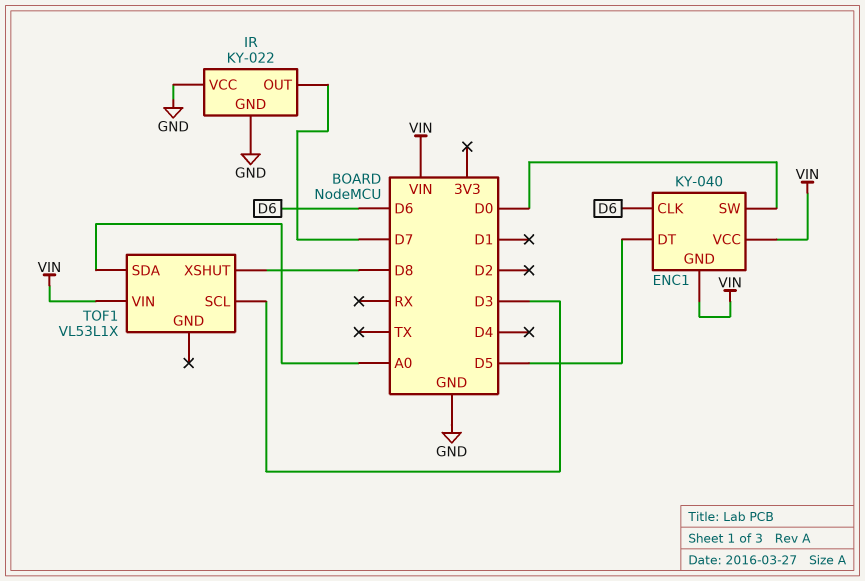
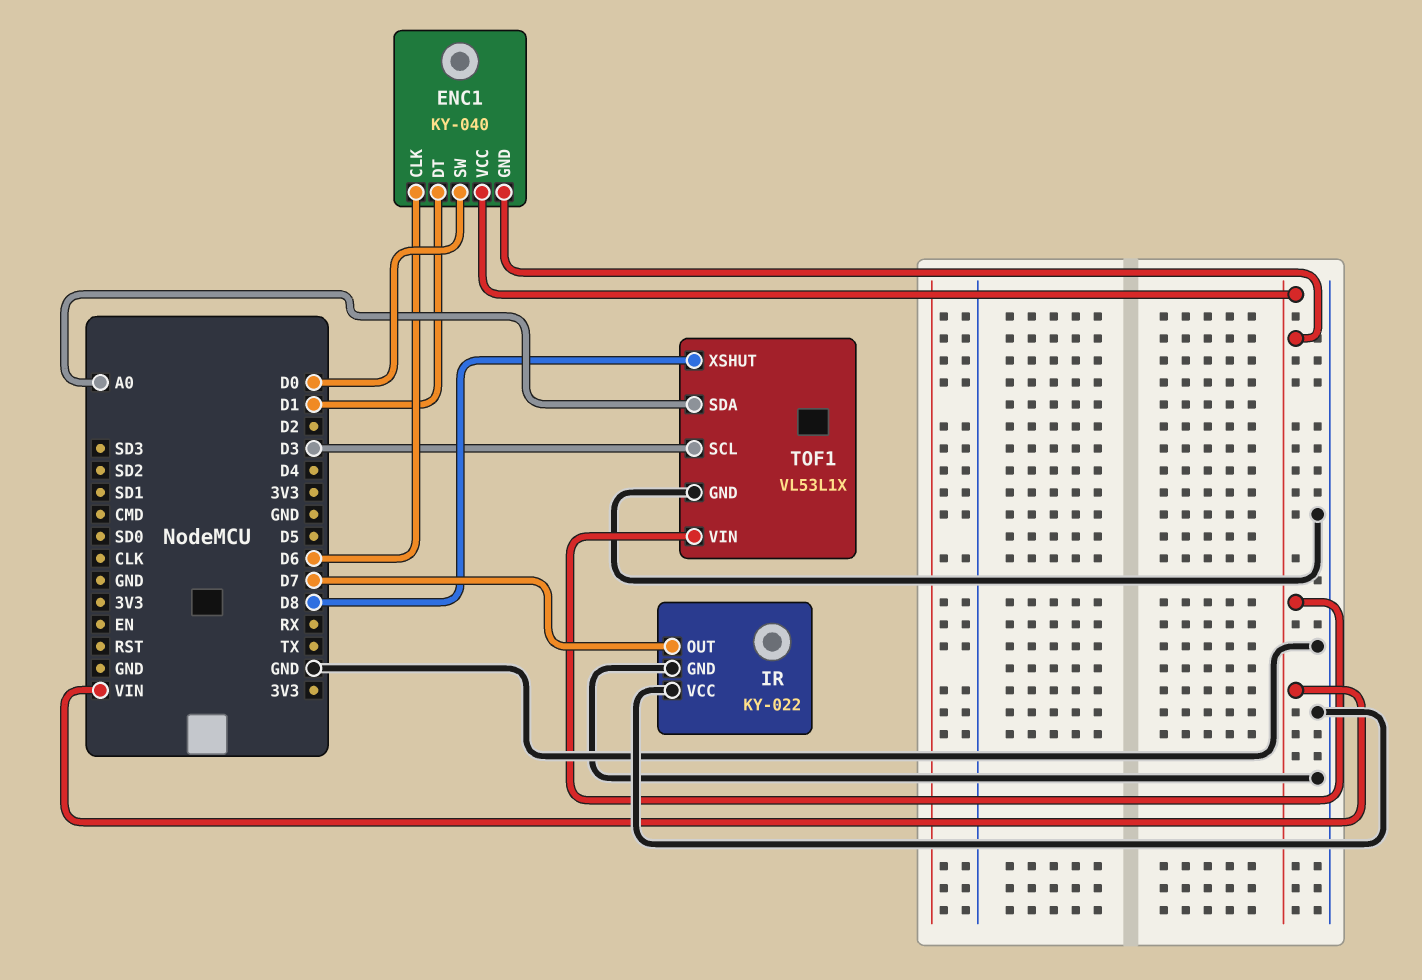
ENC1 pin DT: D5 -> D1
TOF1 pin GND: none -> GND

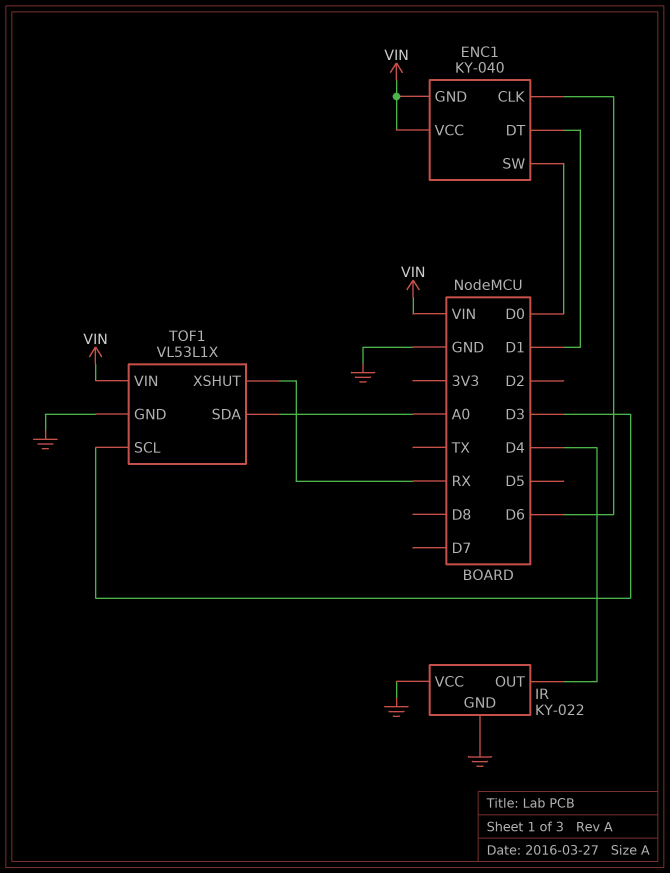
IR pin OUT: D7 -> D4
TOF1 pin XSHUT: D8 -> RX

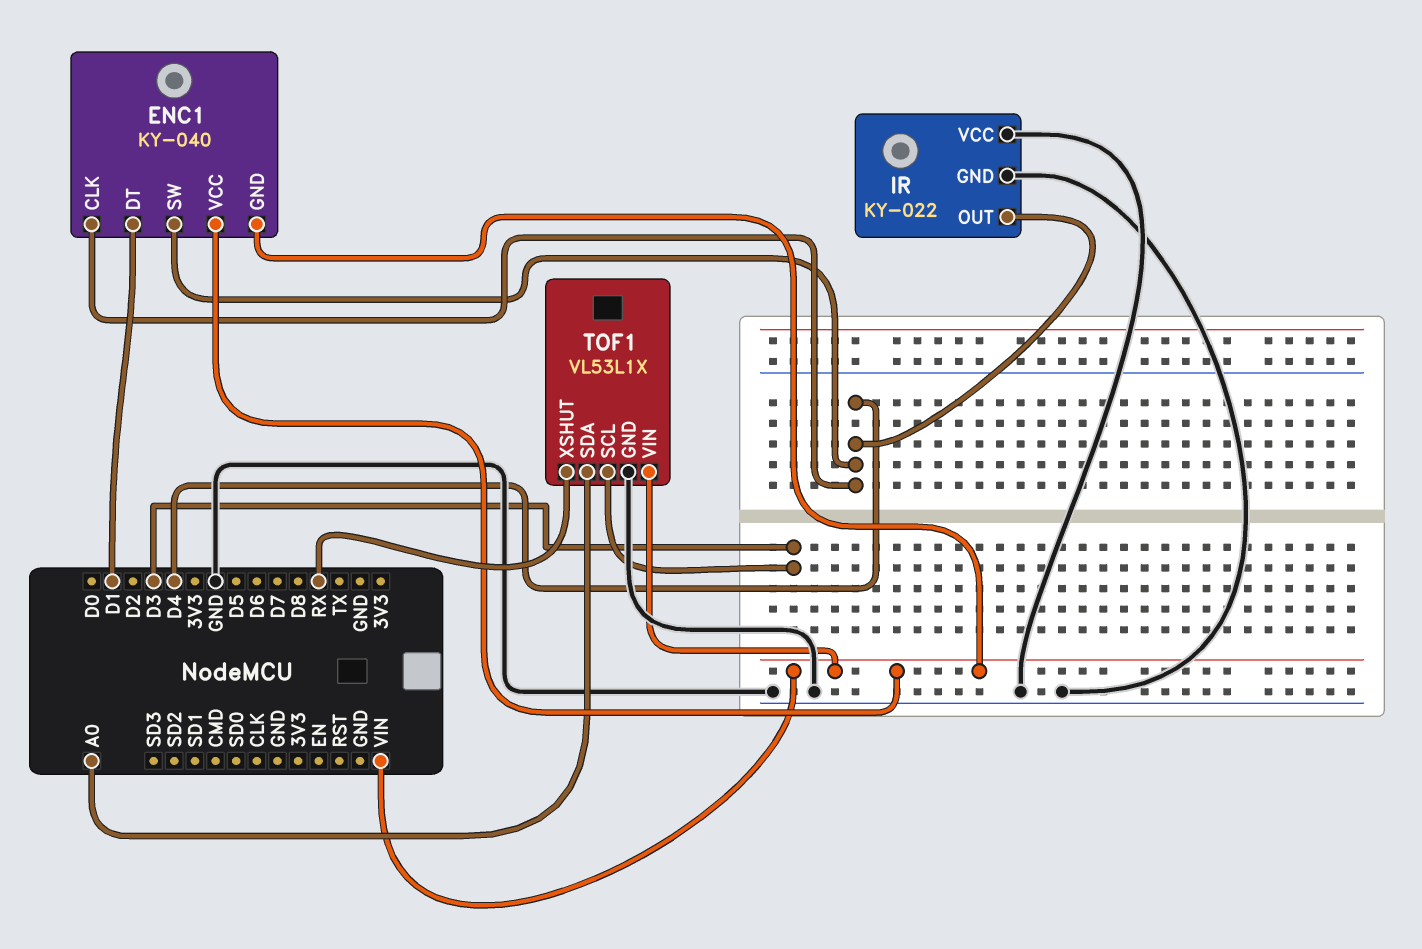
ENC1 pin CLK: D6 -> D4
ENC1 pin SW: D0 -> D4

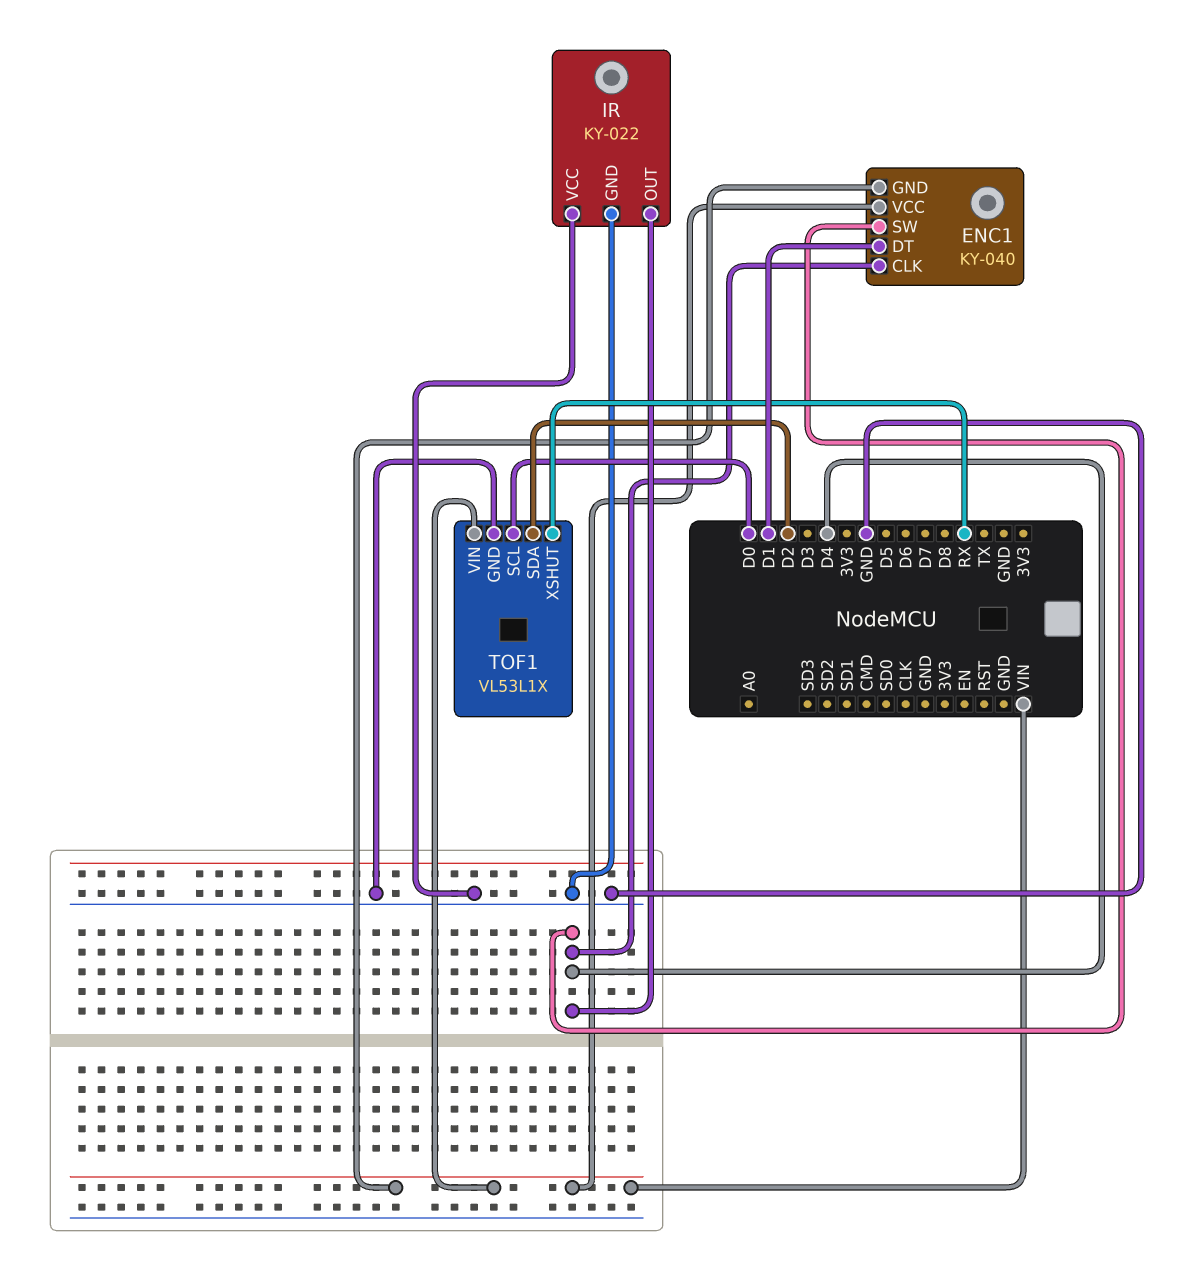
TOF1 pin SCL: D3 -> D0
TOF1 pin SDA: A0 -> D2

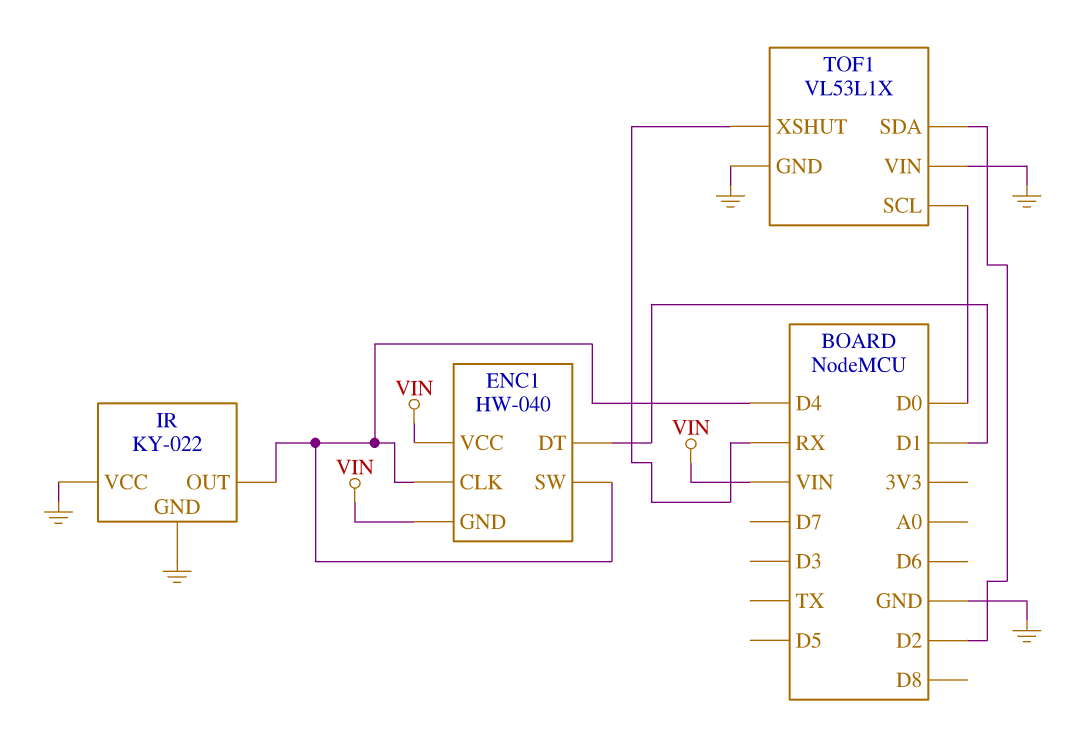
ENC1: KY-040 -> HW-040
TOF1 pin VIN: VIN -> GND

